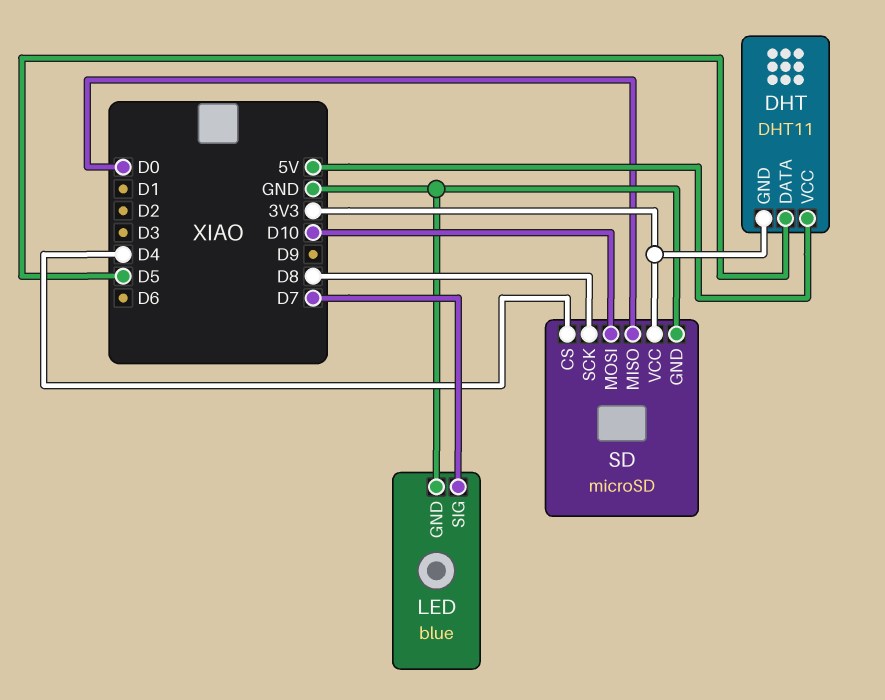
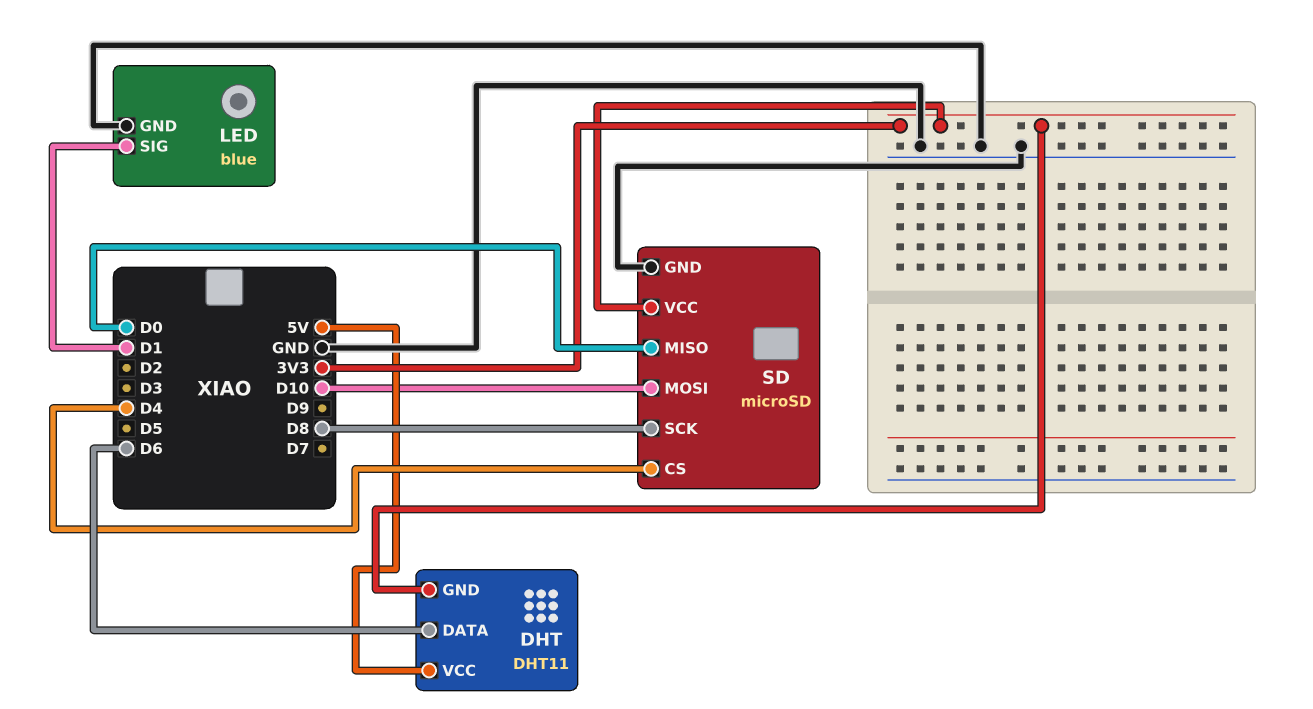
DHT pin DATA: D5 -> D6
LED pin SIG: D7 -> D1

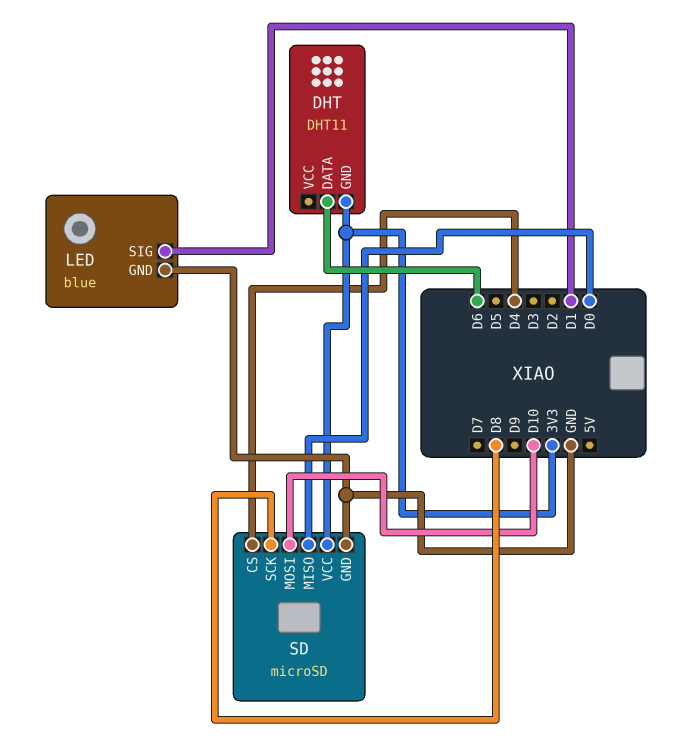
DHT pin VCC: 5V -> none

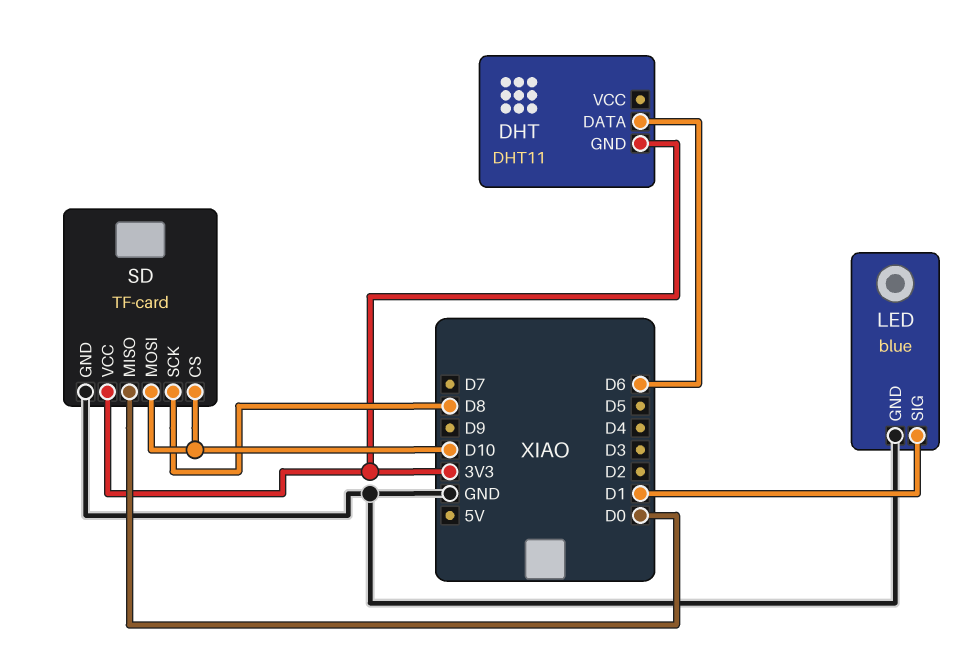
SD: microSD -> TF-card
SD pin CS: D4 -> D10

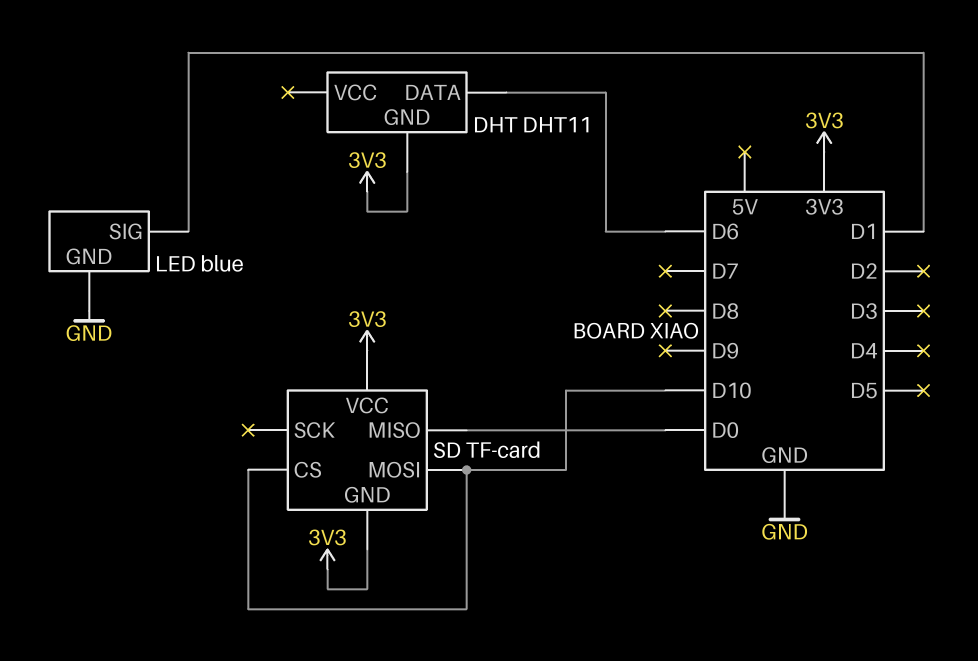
SD pin GND: GND -> 3V3
SD pin SCK: D8 -> none

